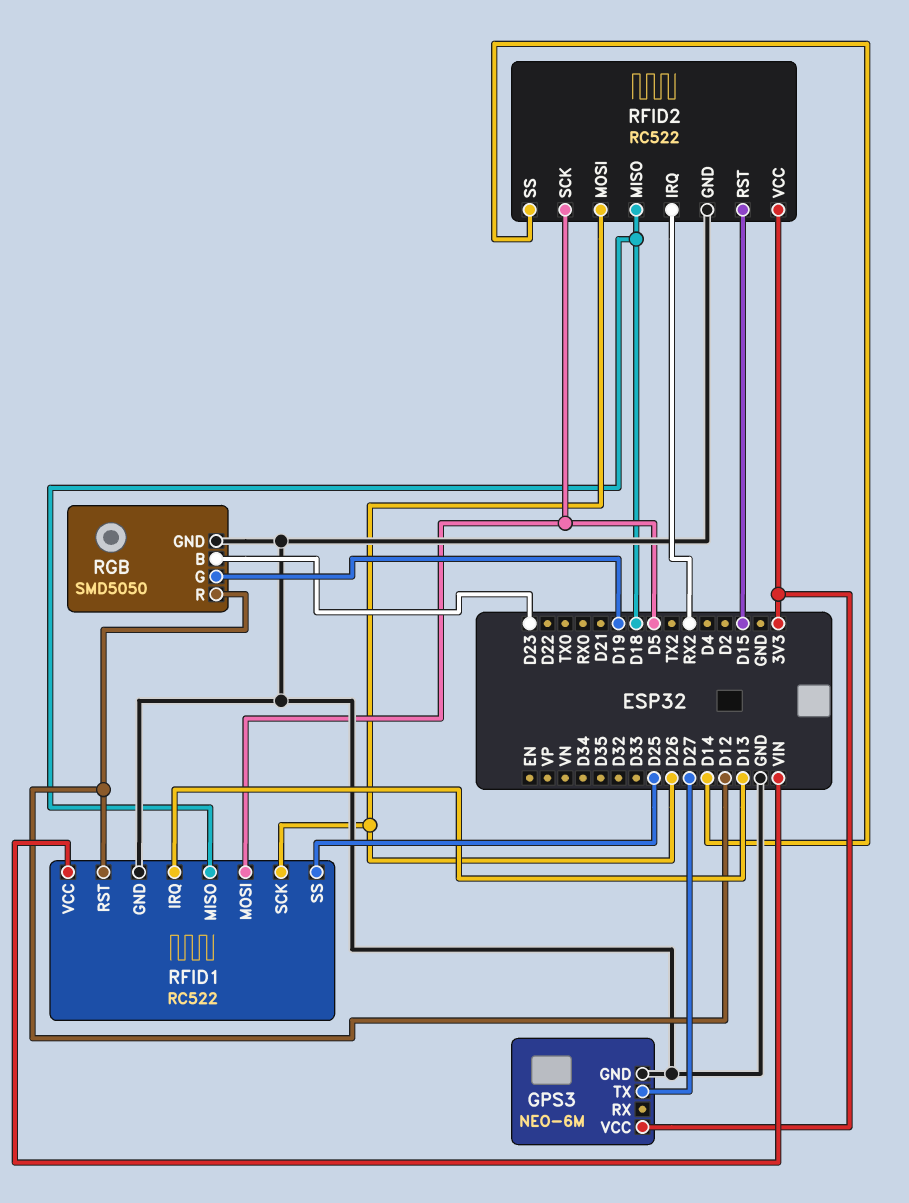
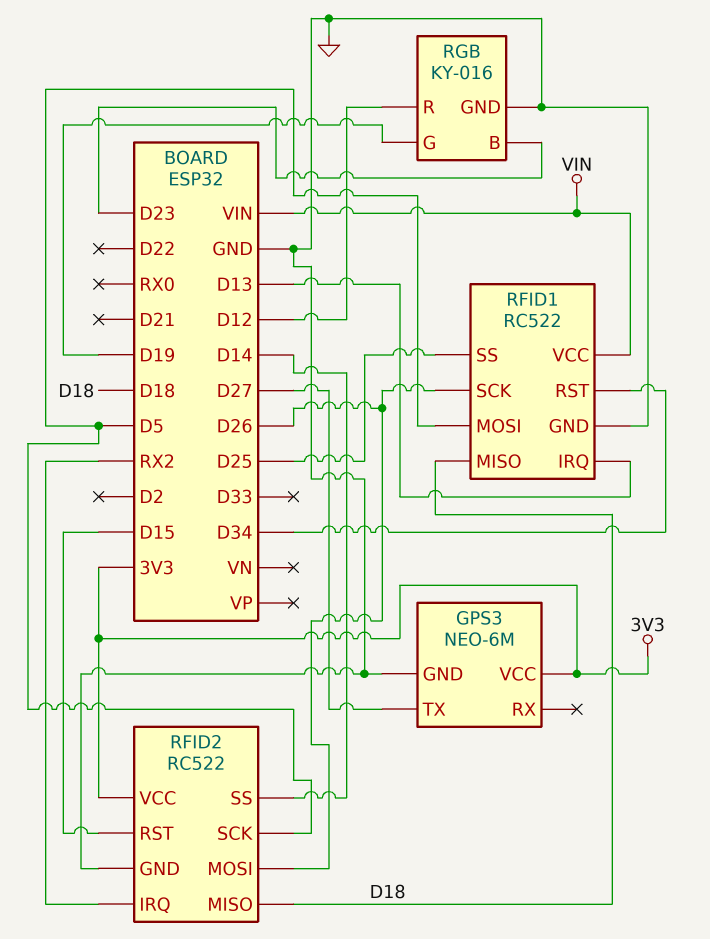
RFID1 pin RST: D12 -> D34
RGB: SMD5050 -> KY-016

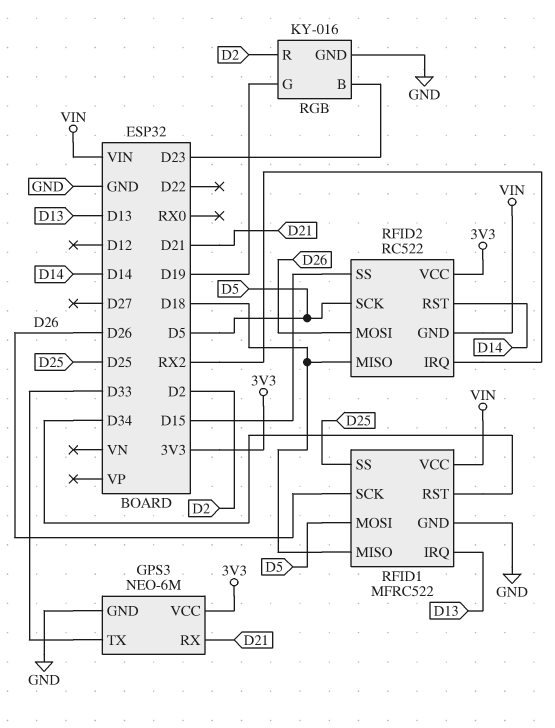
GPS3 pin RX: none -> D21
GPS3 pin TX: D27 -> D33
RFID1: RC522 -> MFRC522
RFID2 pin GND: GND -> VIN
RFID2 pin RST: D15 -> D14
RFID2 pin SS: D14 -> D15
RGB pin R: D12 -> D2

